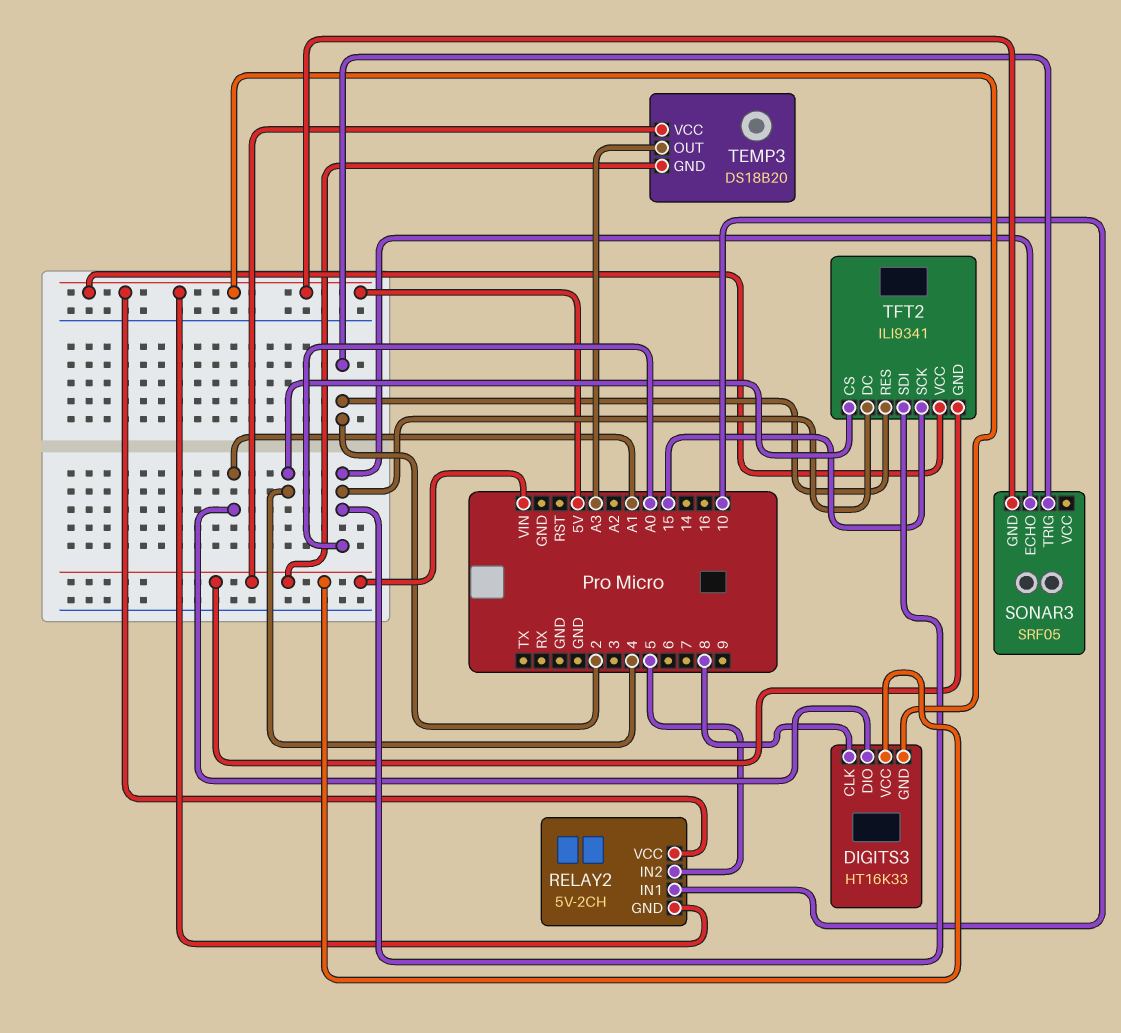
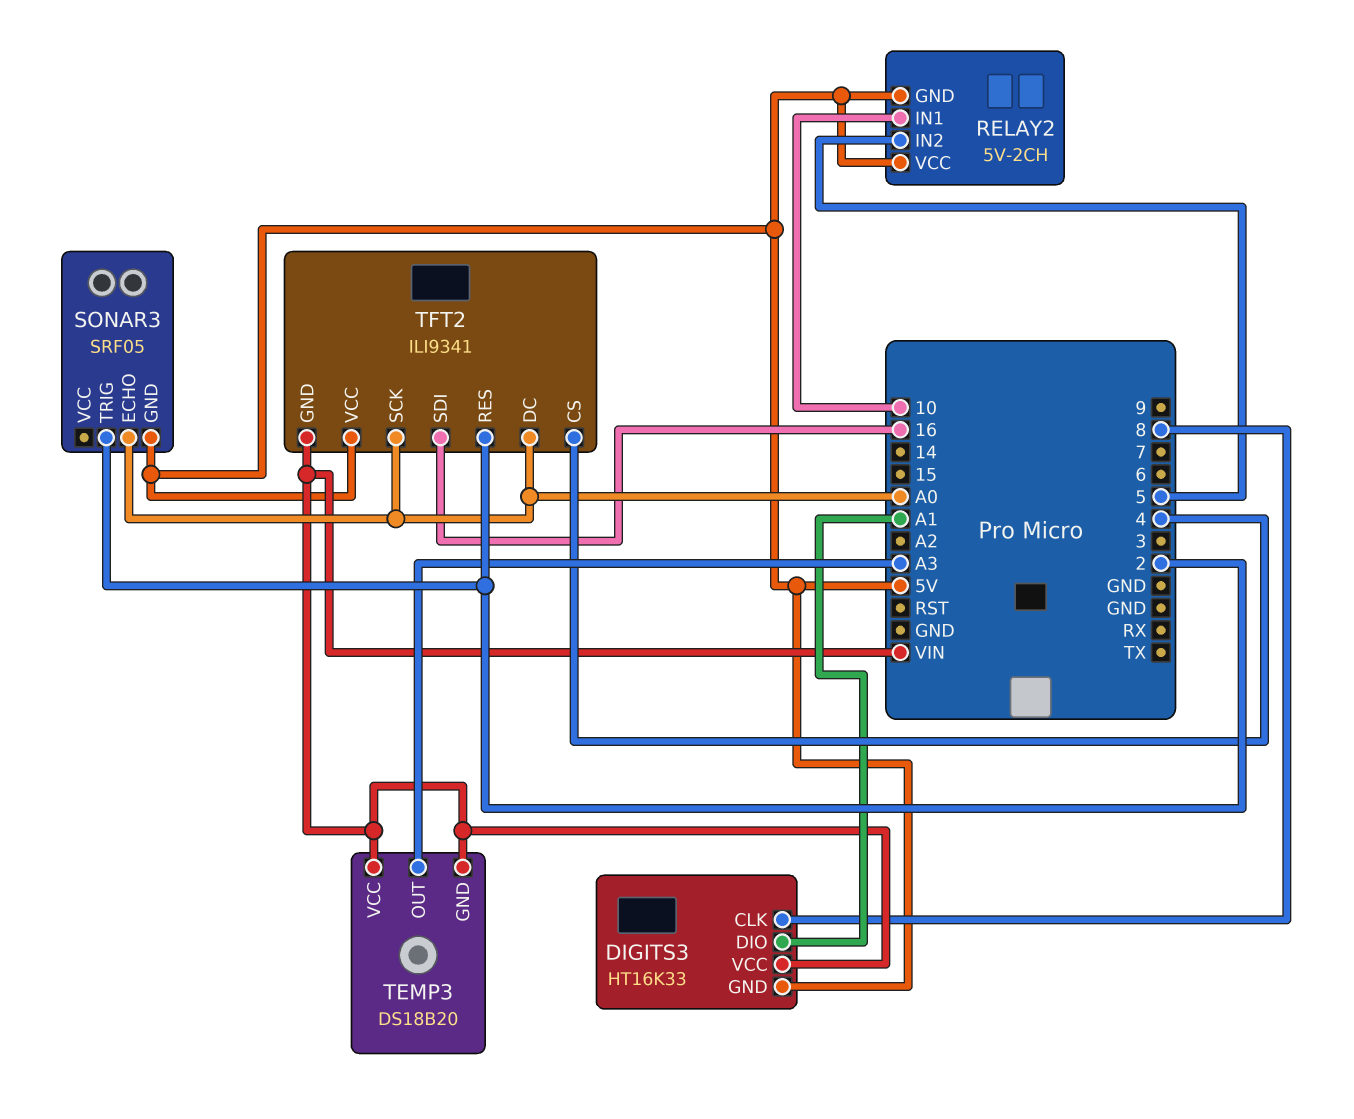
TFT2 pin SCK: 15 -> A0
TFT2 pin SDI: A0 -> 16

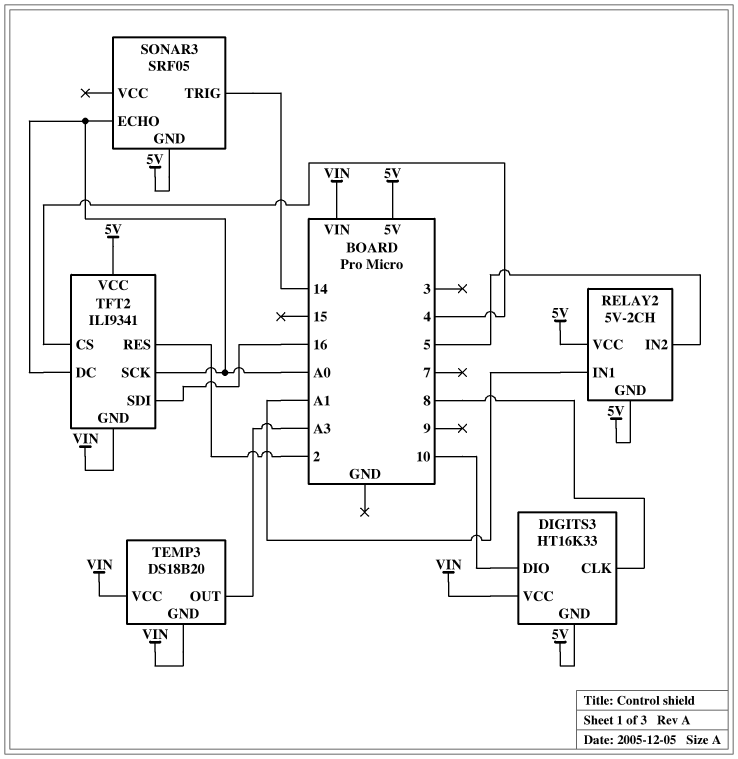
DIGITS3 pin DIO: A1 -> 10
RELAY2 pin IN1: 10 -> A1
SONAR3 pin TRIG: 2 -> 14

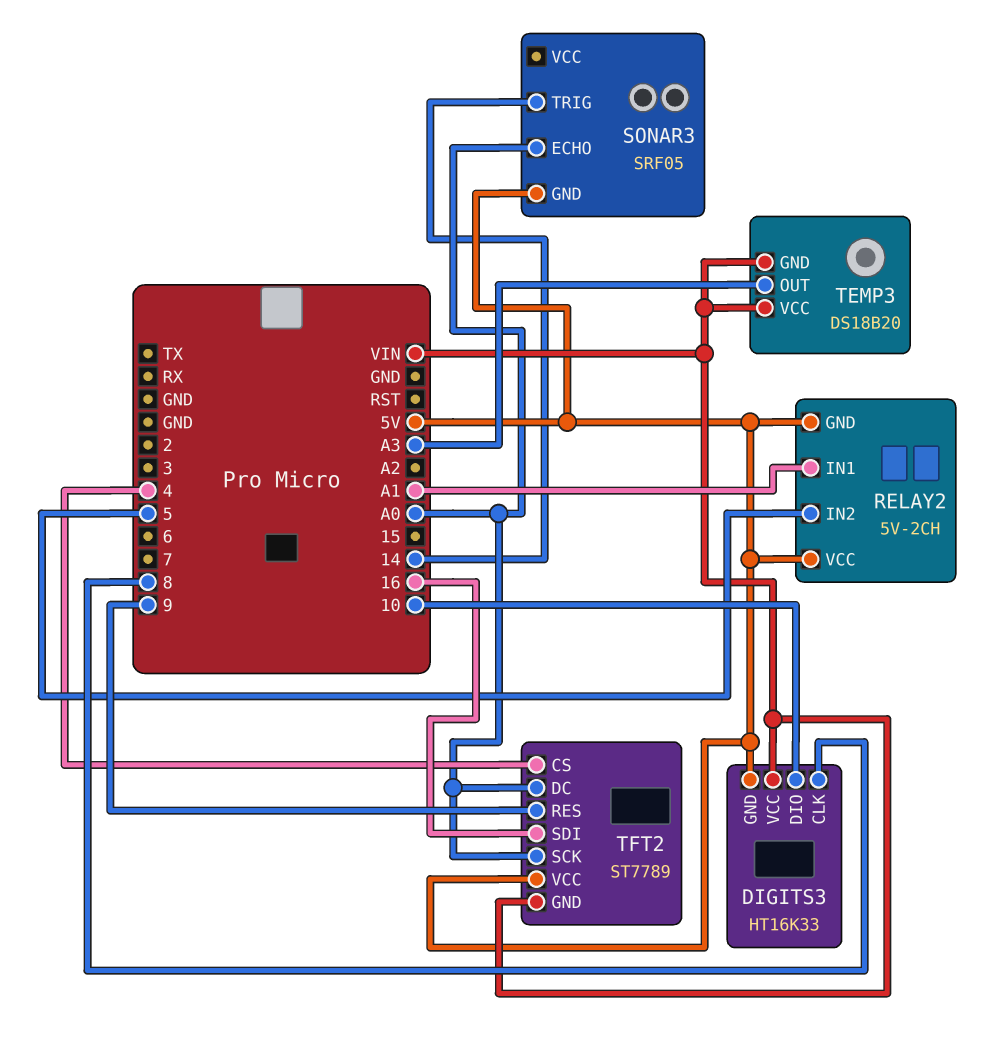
TFT2: ILI9341 -> ST7789
TFT2 pin RES: 2 -> 9

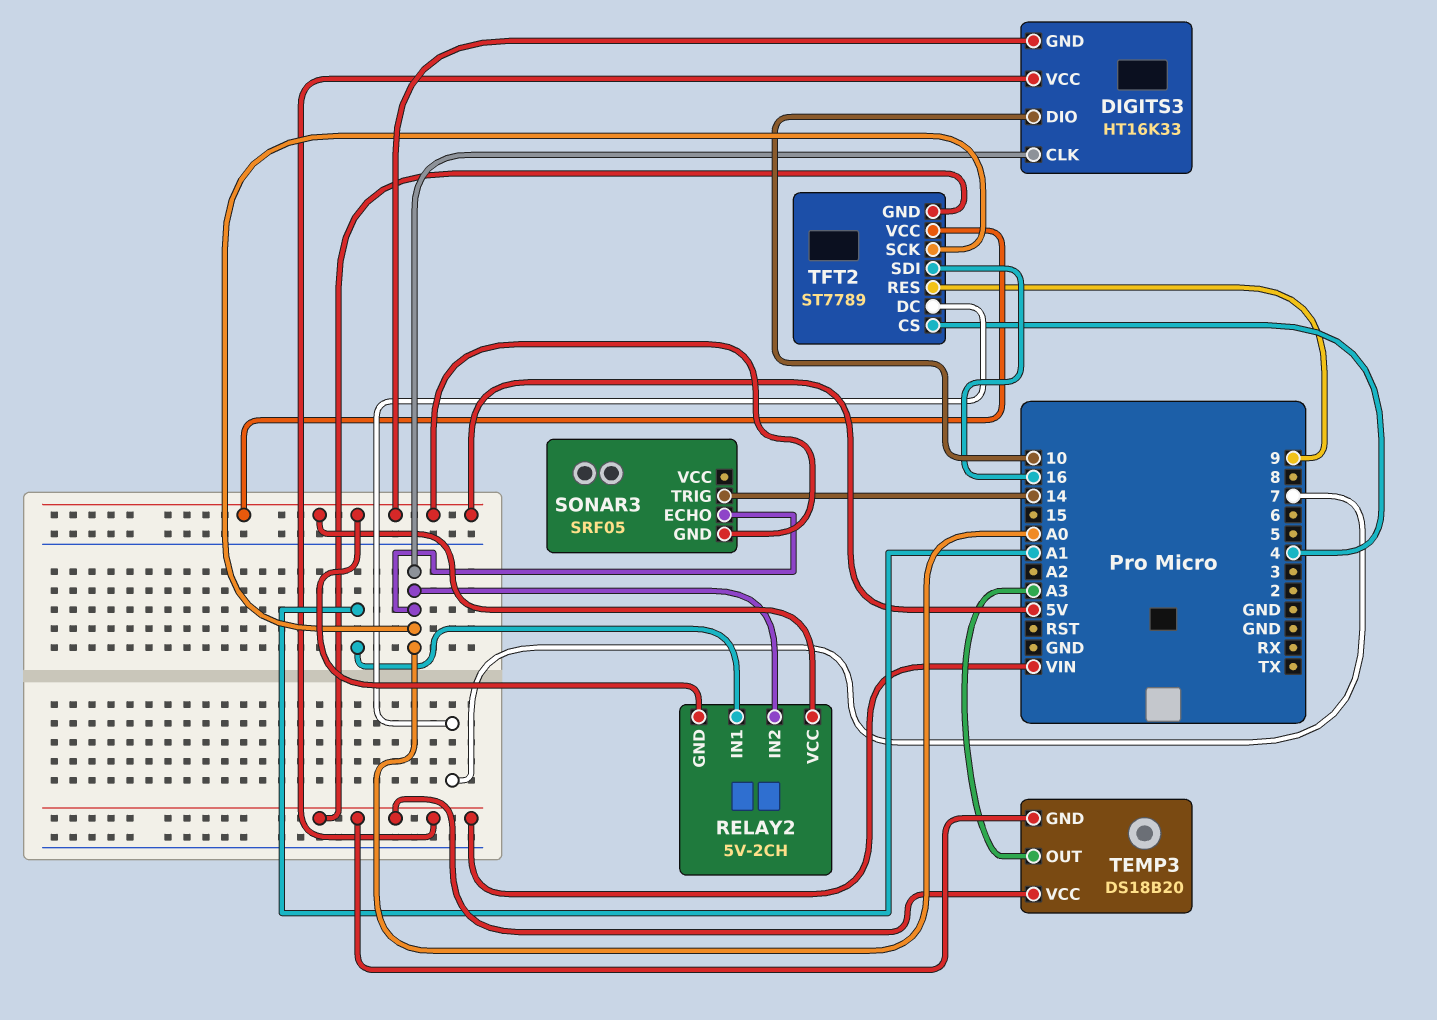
DIGITS3 pin CLK: 8 -> A0
RELAY2 pin IN2: 5 -> A0
TFT2 pin DC: A0 -> 7

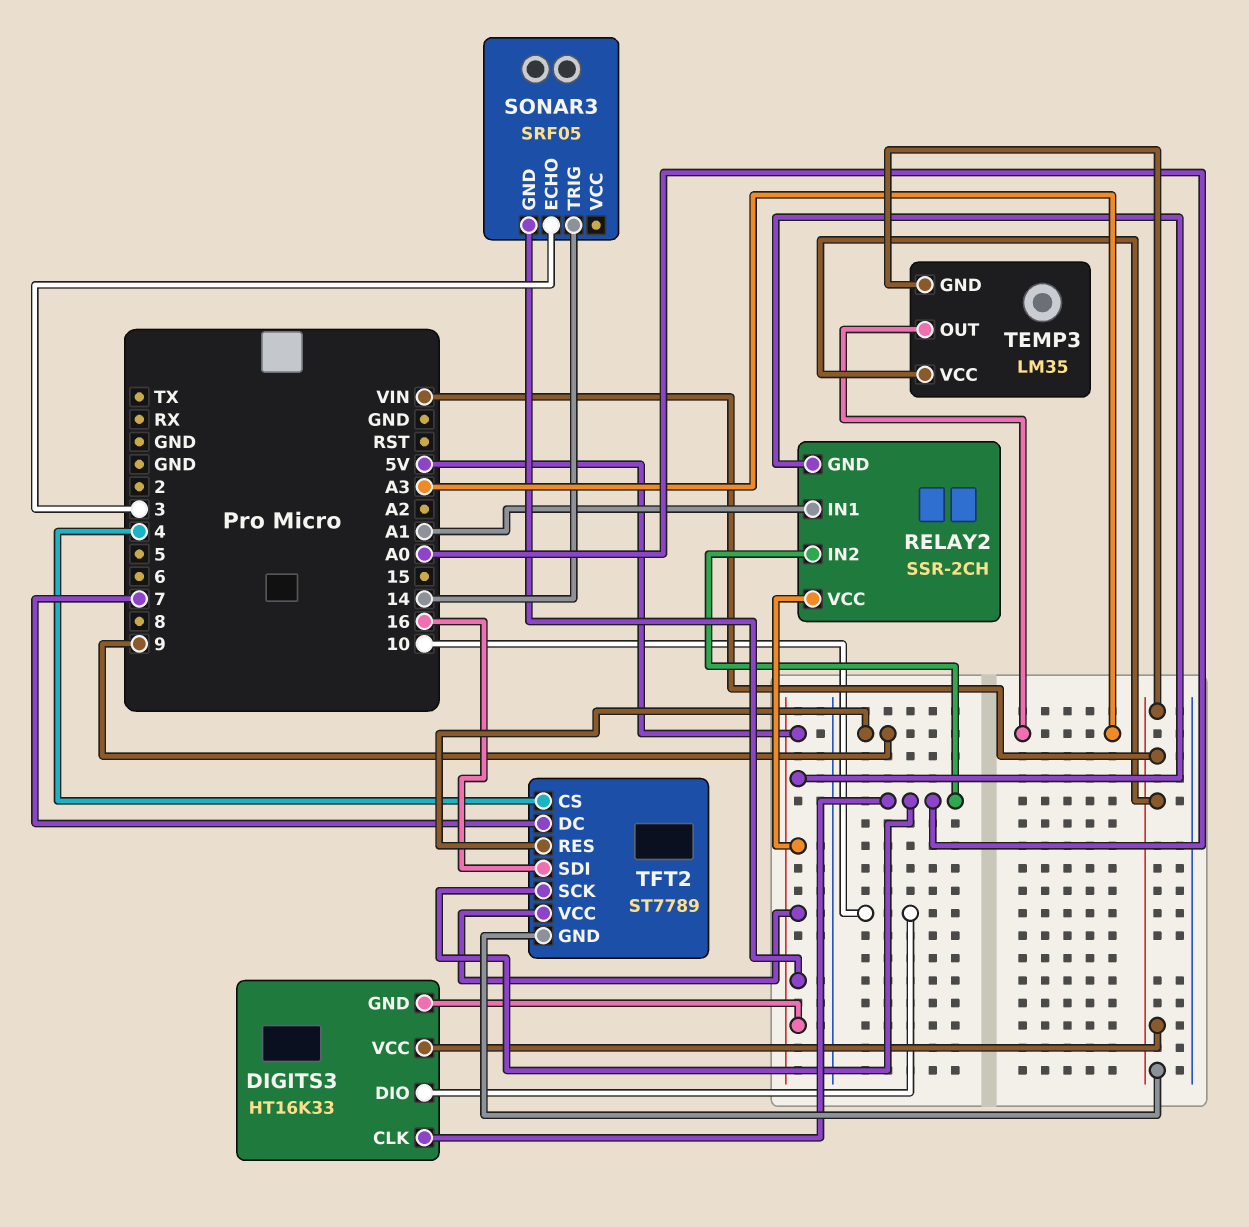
RELAY2: 5V-2CH -> SSR-2CH
SONAR3 pin ECHO: A0 -> 3
TEMP3: DS18B20 -> LM35

